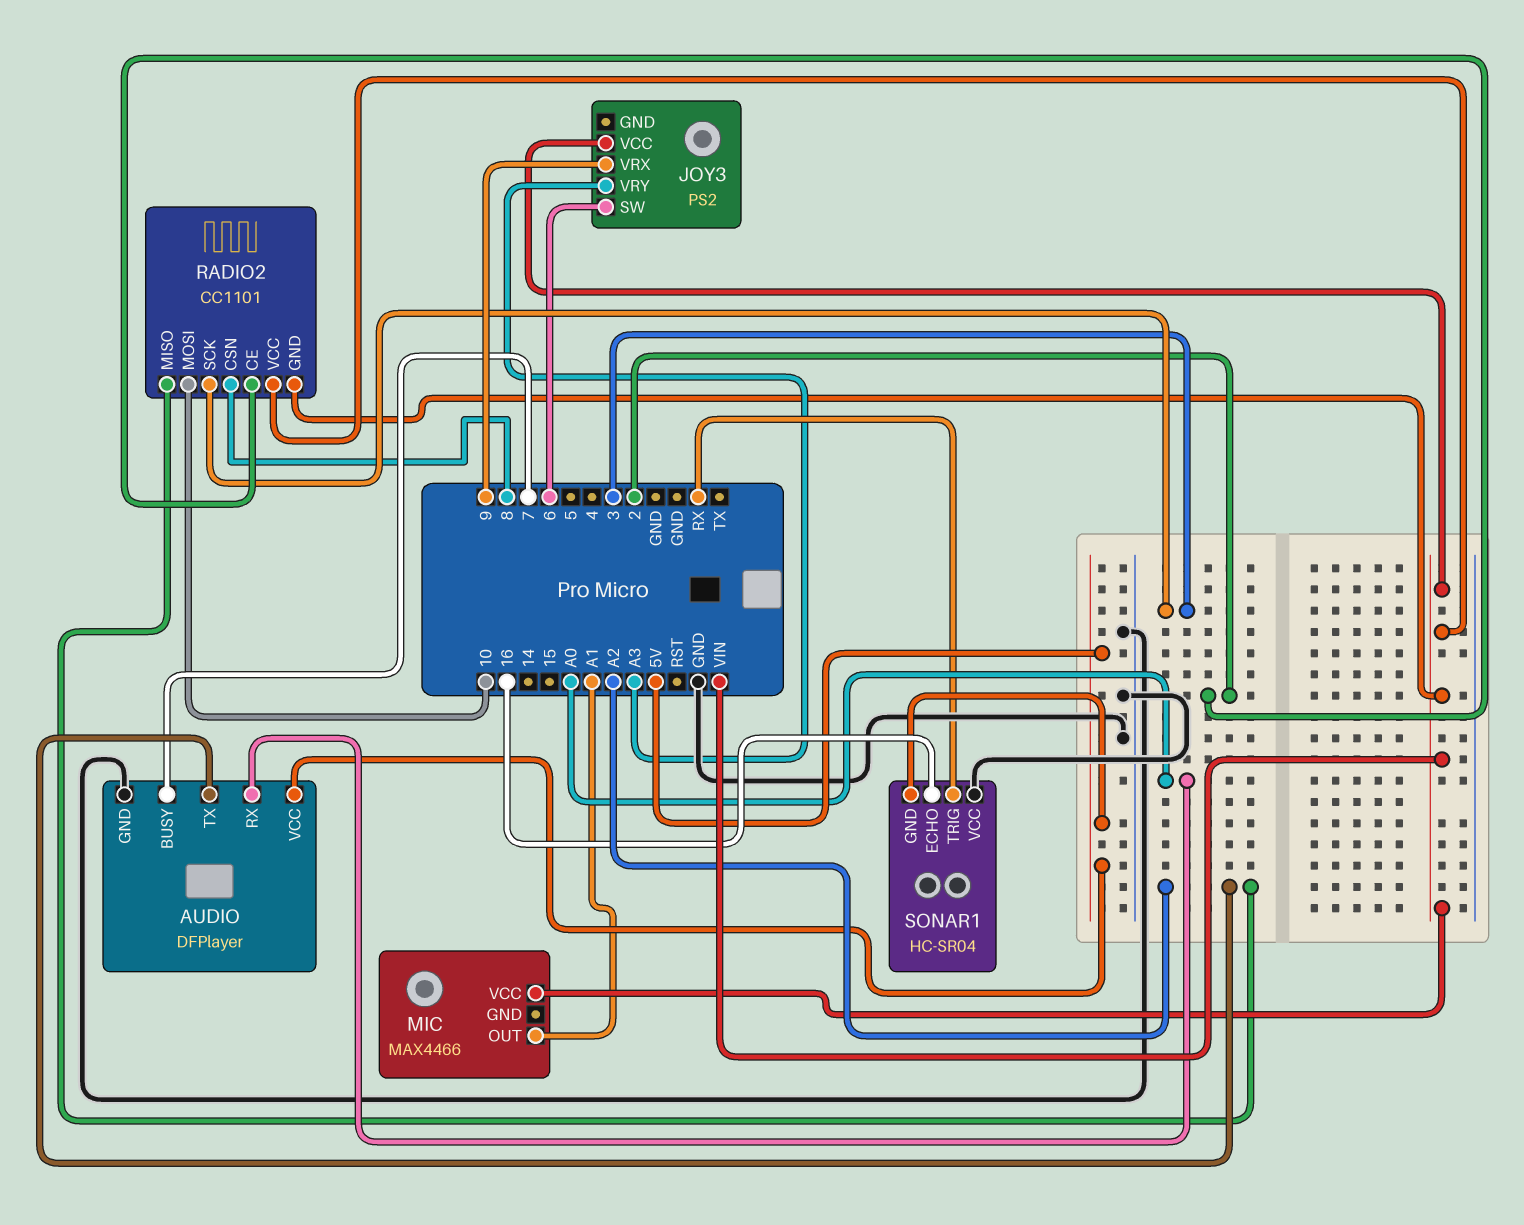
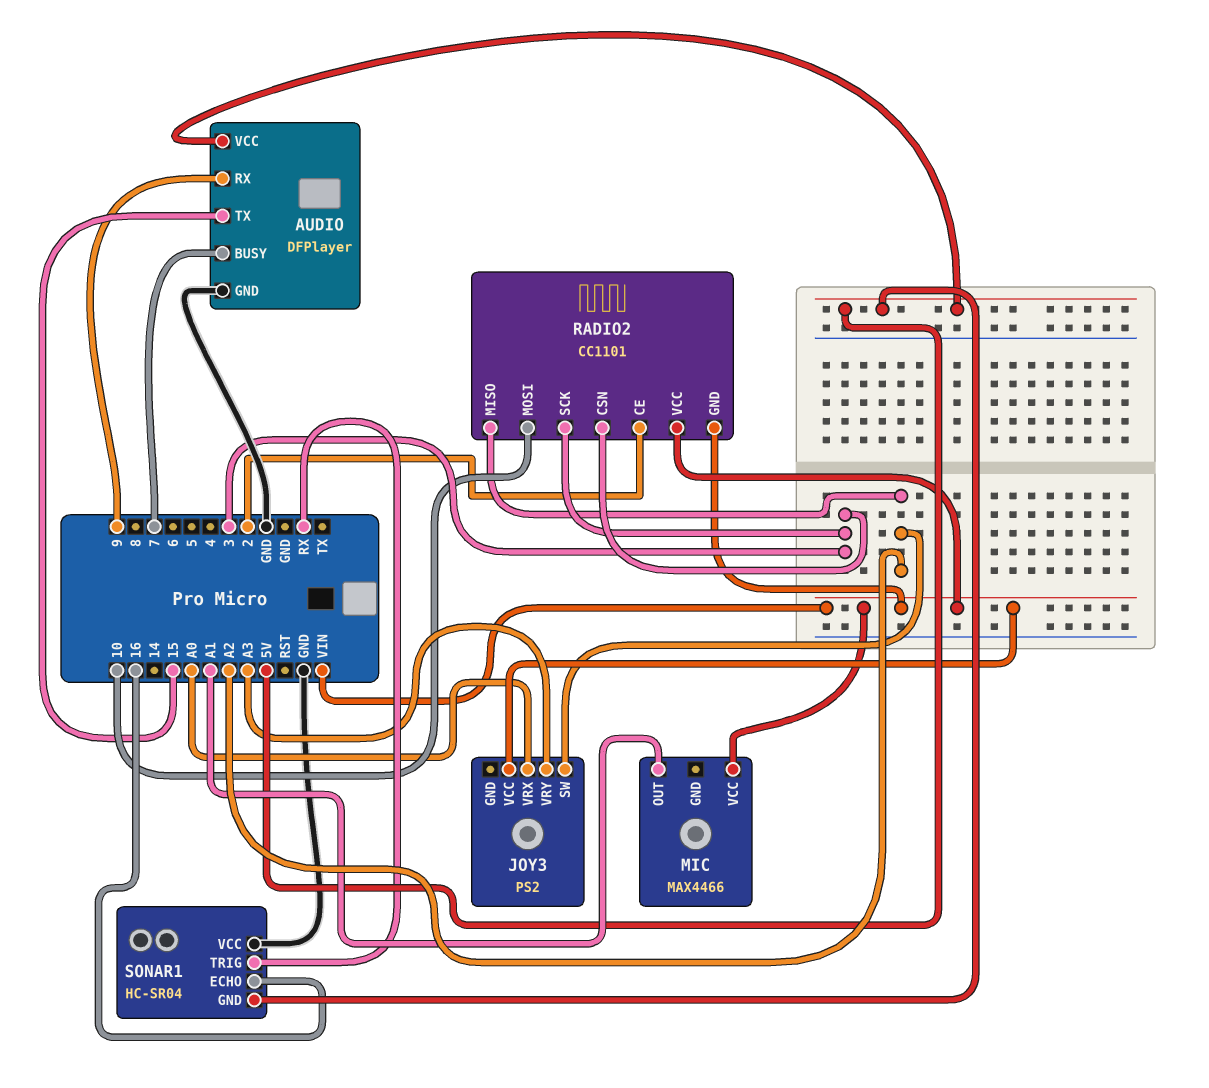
AUDIO pin RX: A0 -> 9
AUDIO pin TX: A2 -> 15
JOY3 pin SW: 6 -> A2
JOY3 pin VRX: 9 -> A0
RADIO2 pin CSN: 8 -> 3

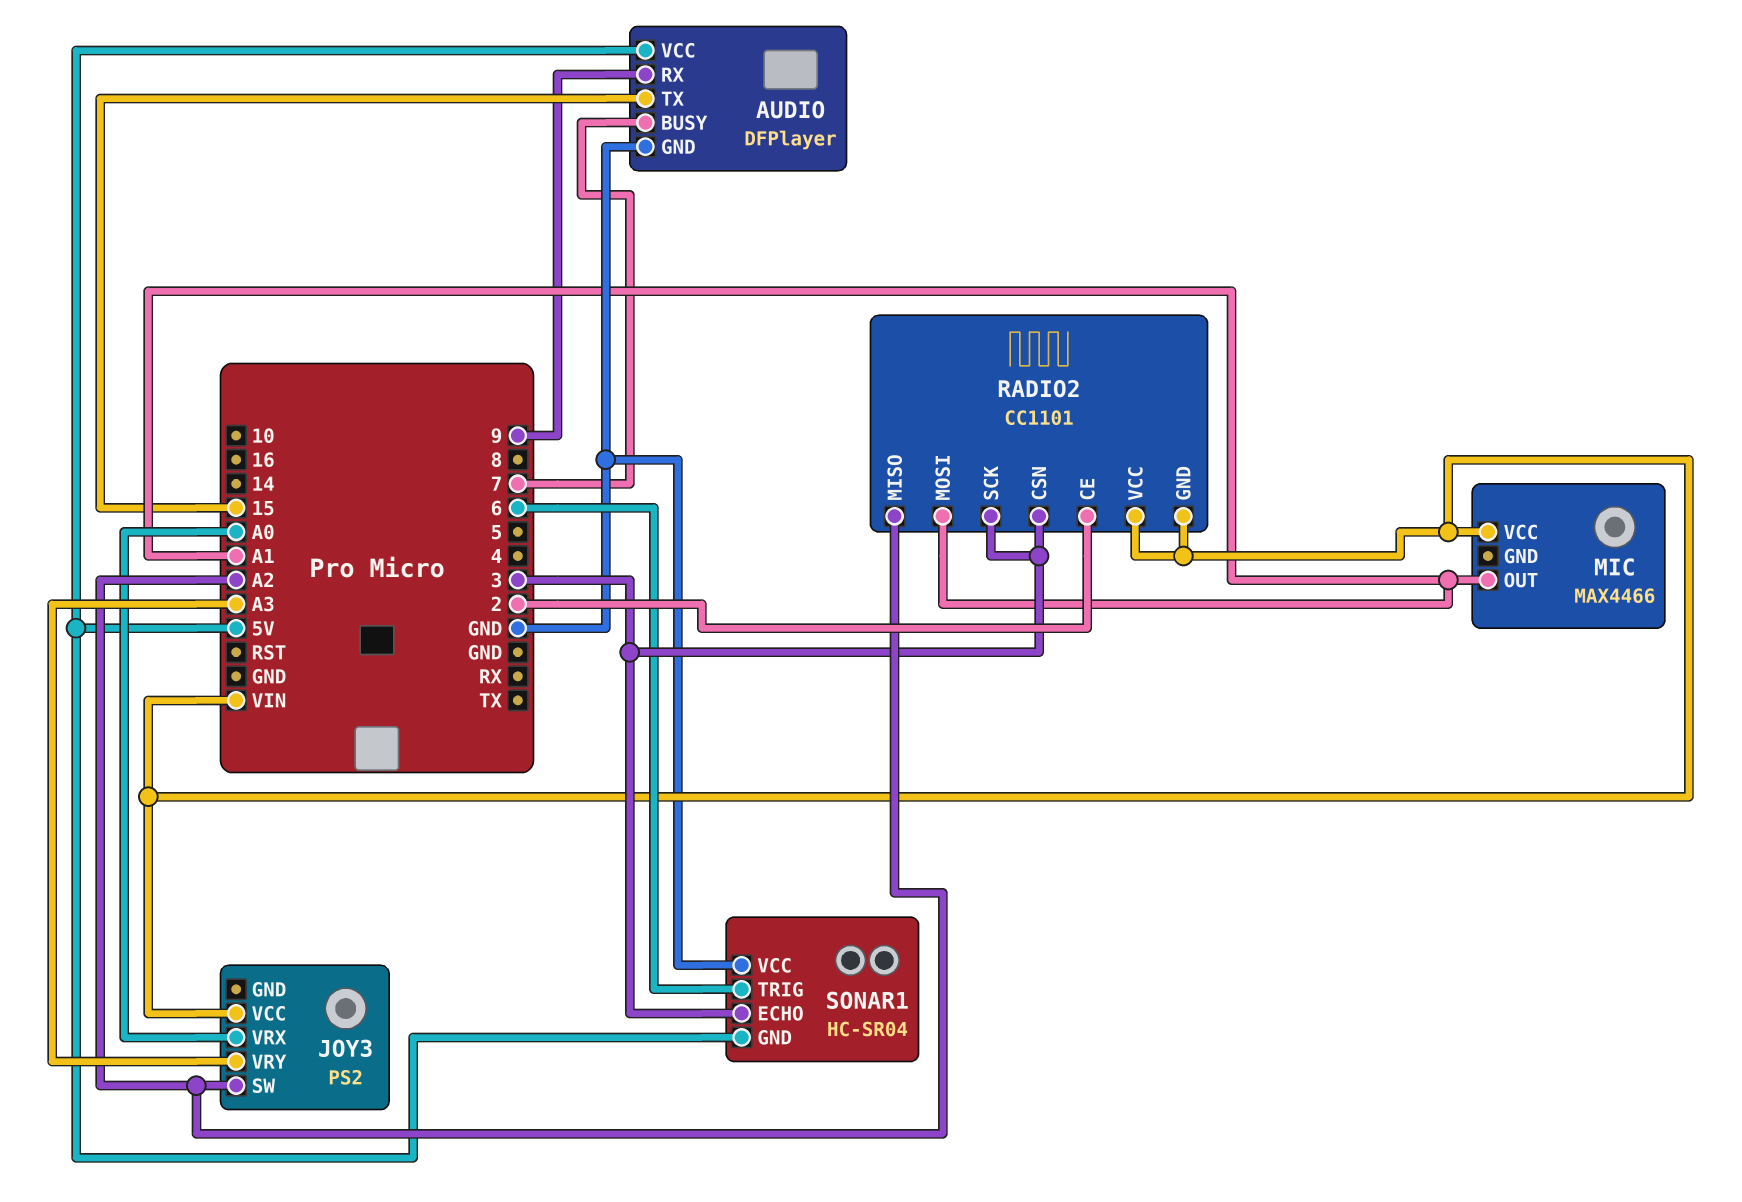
RADIO2 pin MOSI: 10 -> A1
SONAR1 pin ECHO: 16 -> 3
SONAR1 pin TRIG: RX -> 6

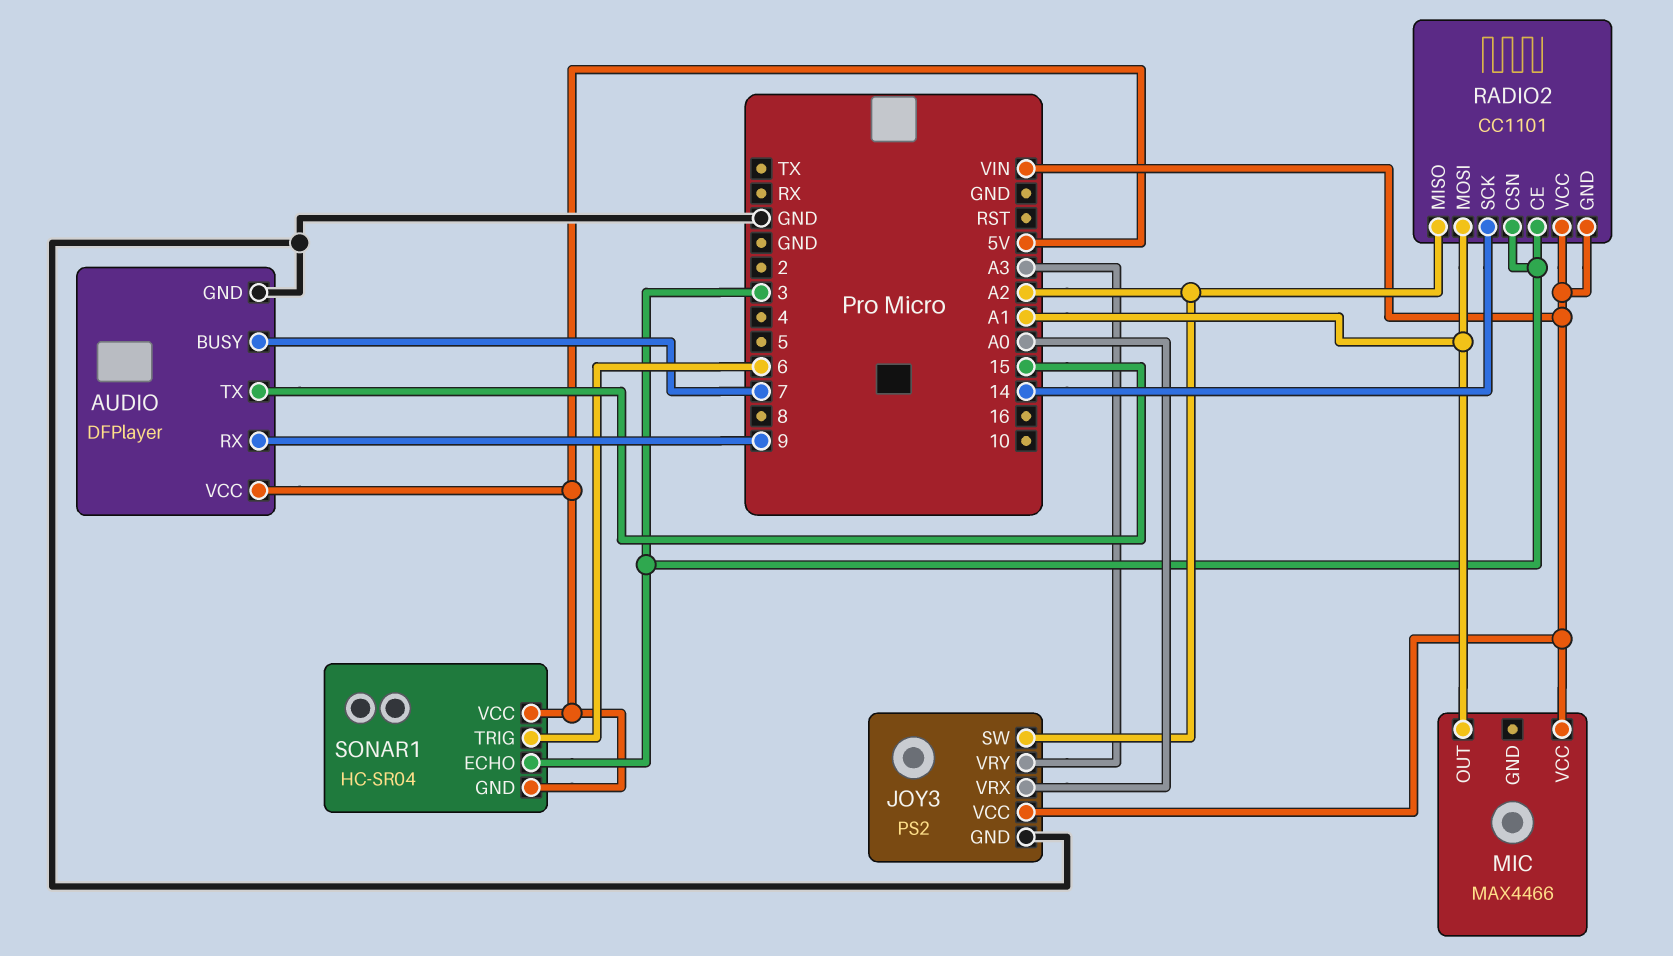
JOY3 pin GND: none -> GND
RADIO2 pin CE: 2 -> 3
RADIO2 pin SCK: 3 -> 14
SONAR1 pin VCC: GND -> 5V

